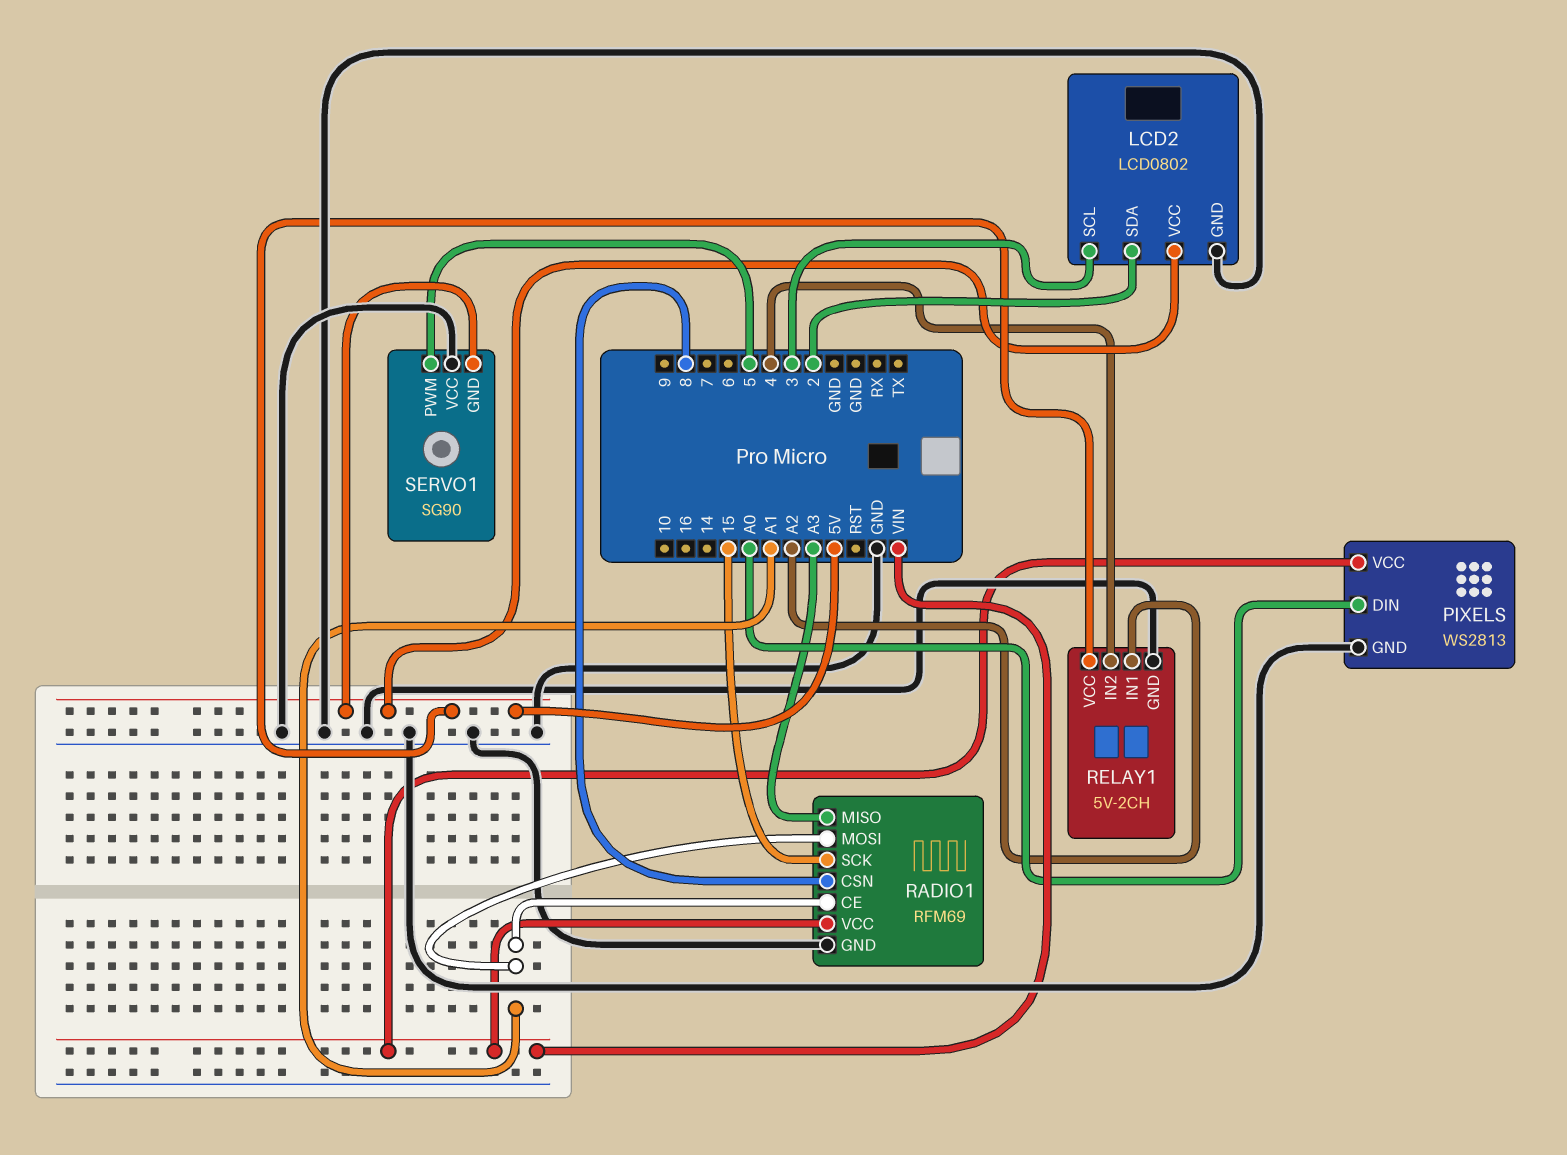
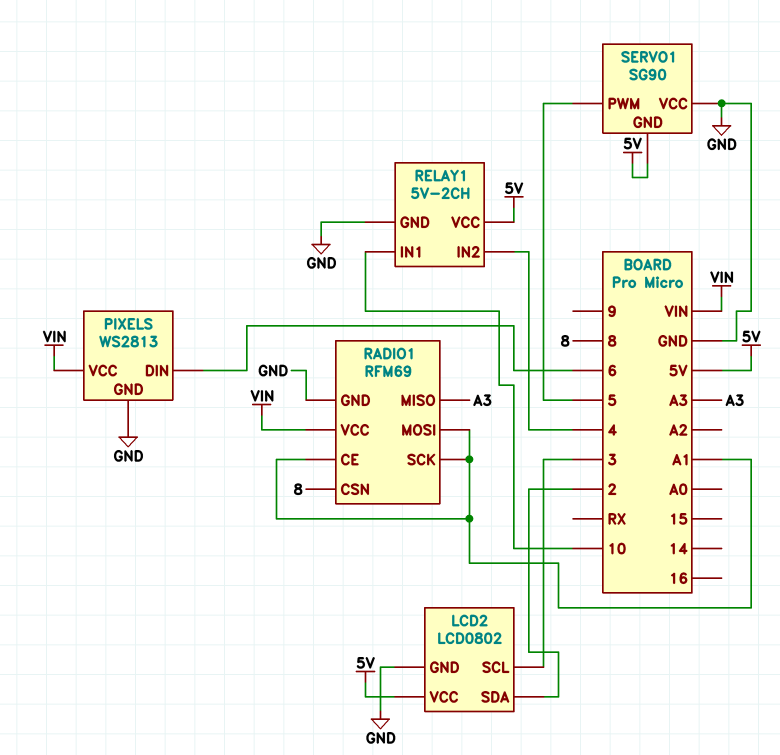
PIXELS pin DIN: A0 -> 6
RADIO1 pin SCK: 15 -> A1
RELAY1 pin IN1: A2 -> 10

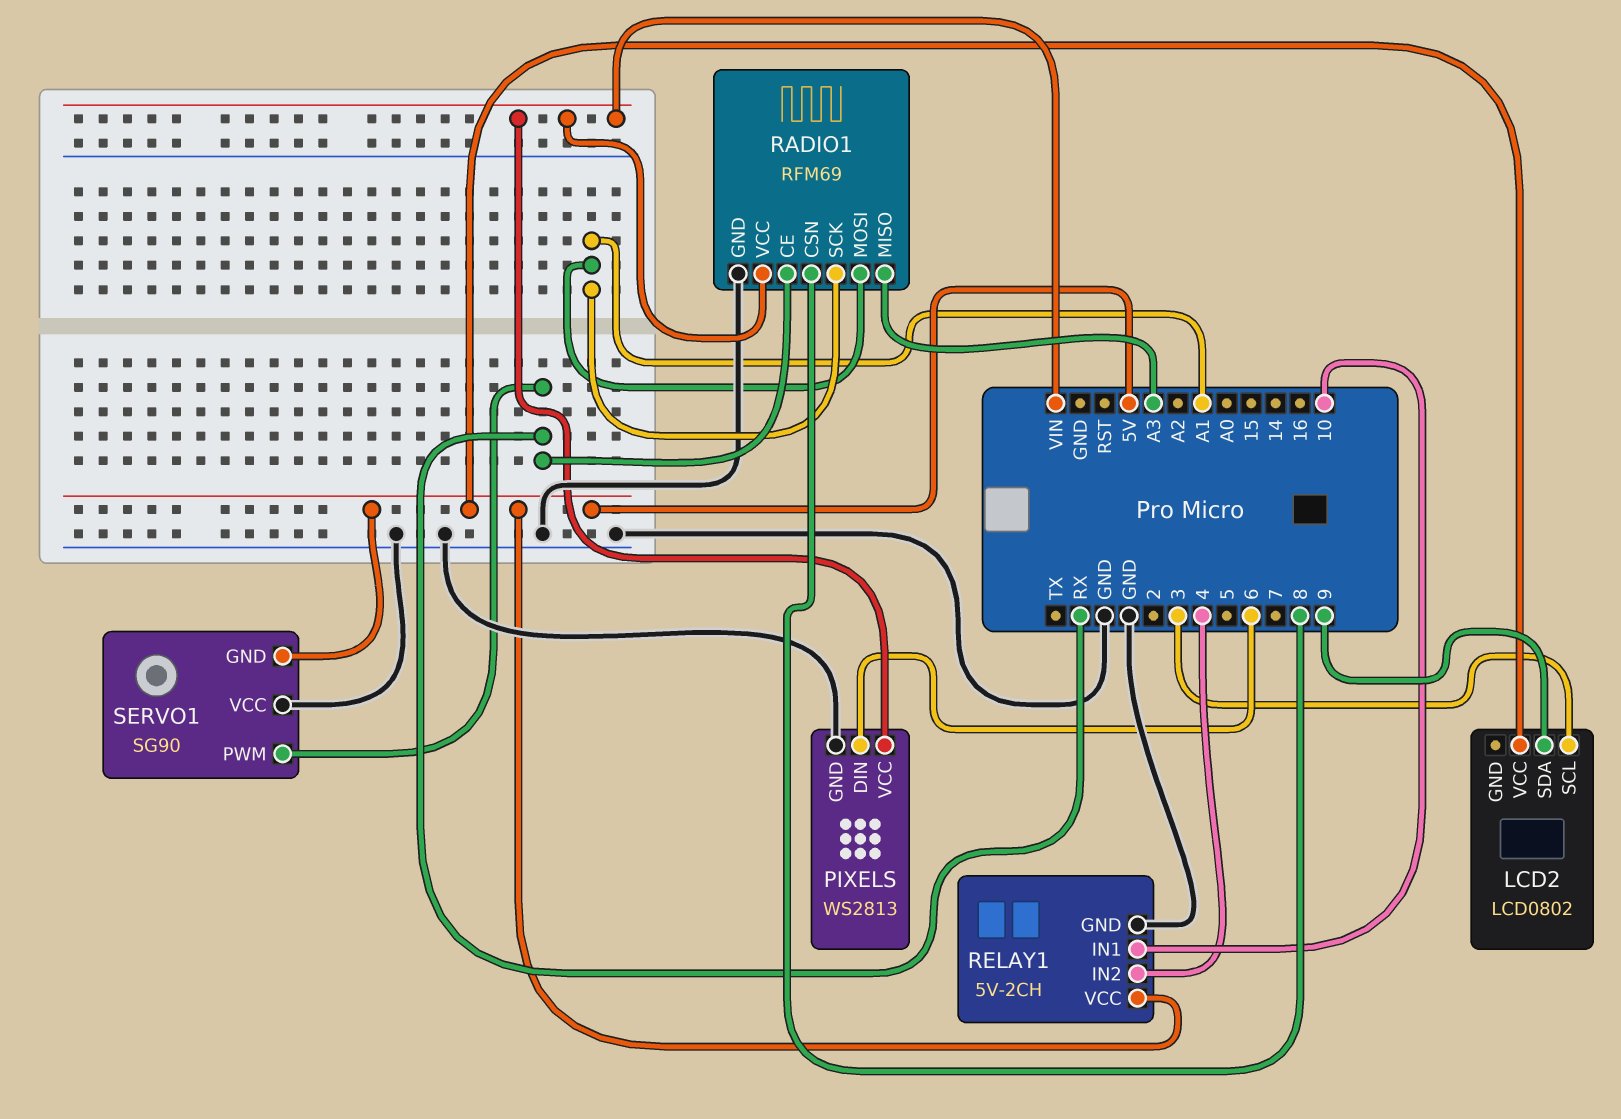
LCD2 pin GND: GND -> none
LCD2 pin SDA: 2 -> 9
RADIO1 pin CE: A1 -> RX
SERVO1 pin PWM: 5 -> RX

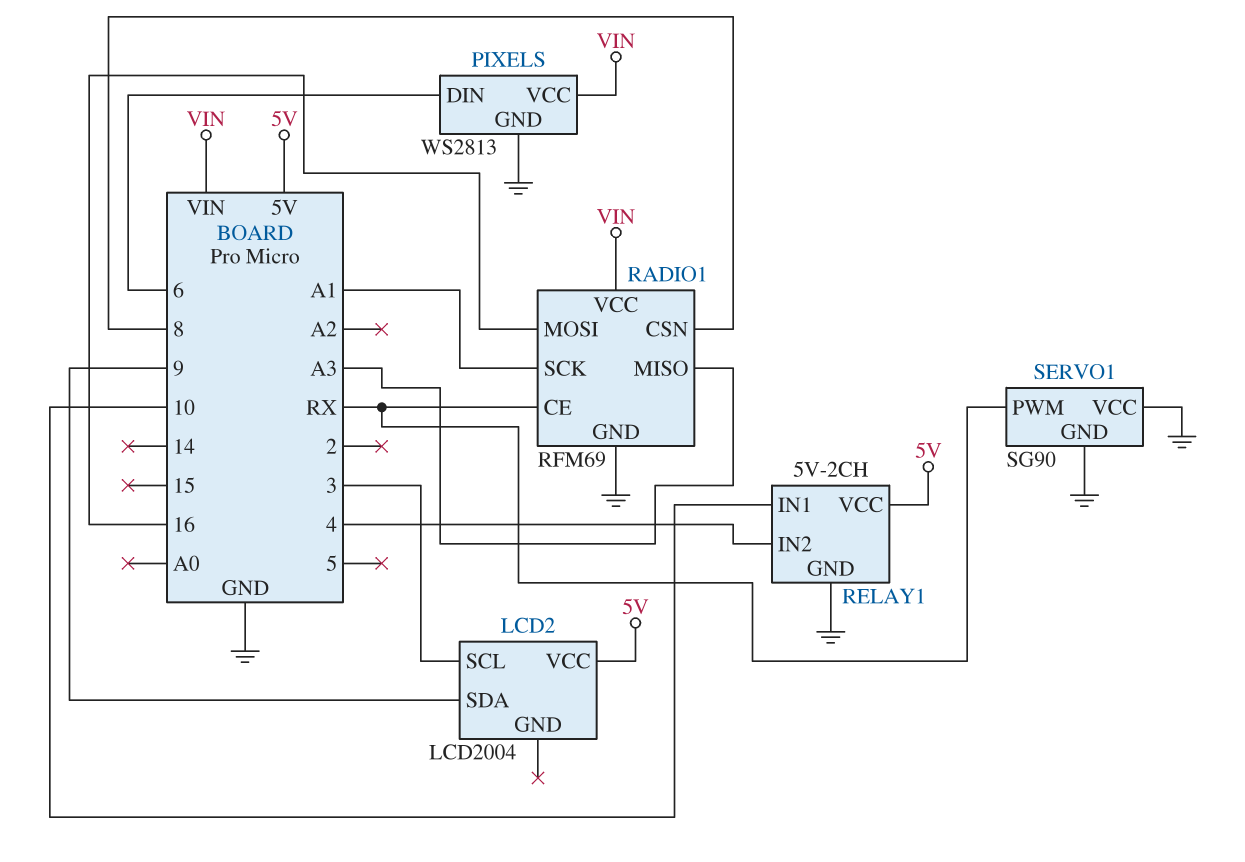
LCD2: LCD0802 -> LCD2004
RADIO1 pin MOSI: A1 -> 16
SERVO1 pin GND: 5V -> GND

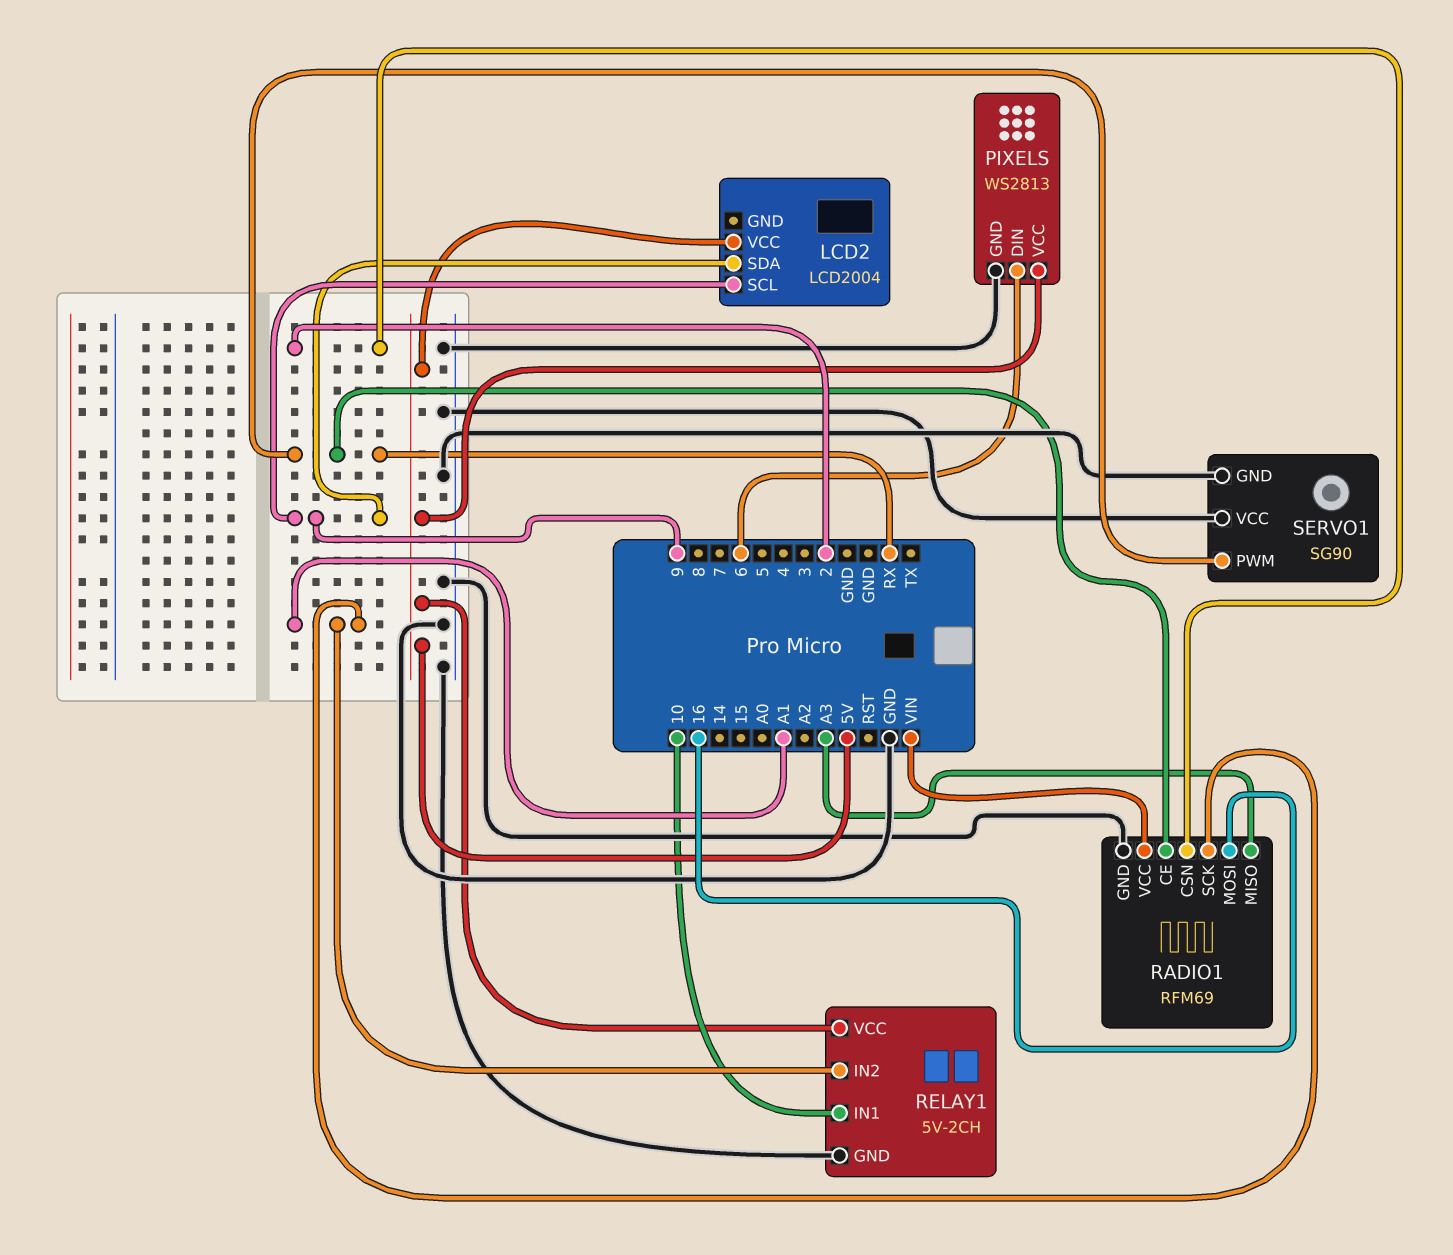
LCD2 pin SCL: 3 -> 9
PIXELS pin VCC: VIN -> 5V
RADIO1 pin CSN: 8 -> 2
RELAY1 pin IN2: 4 -> A1

